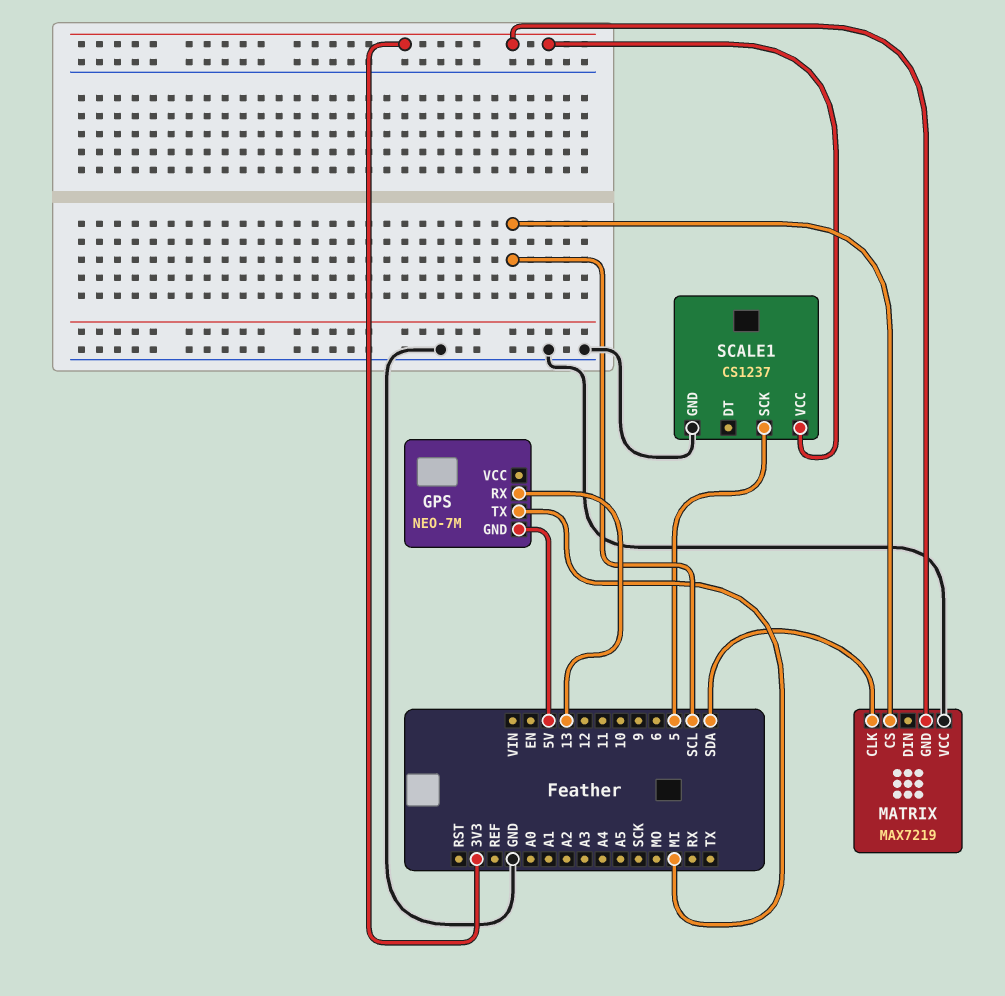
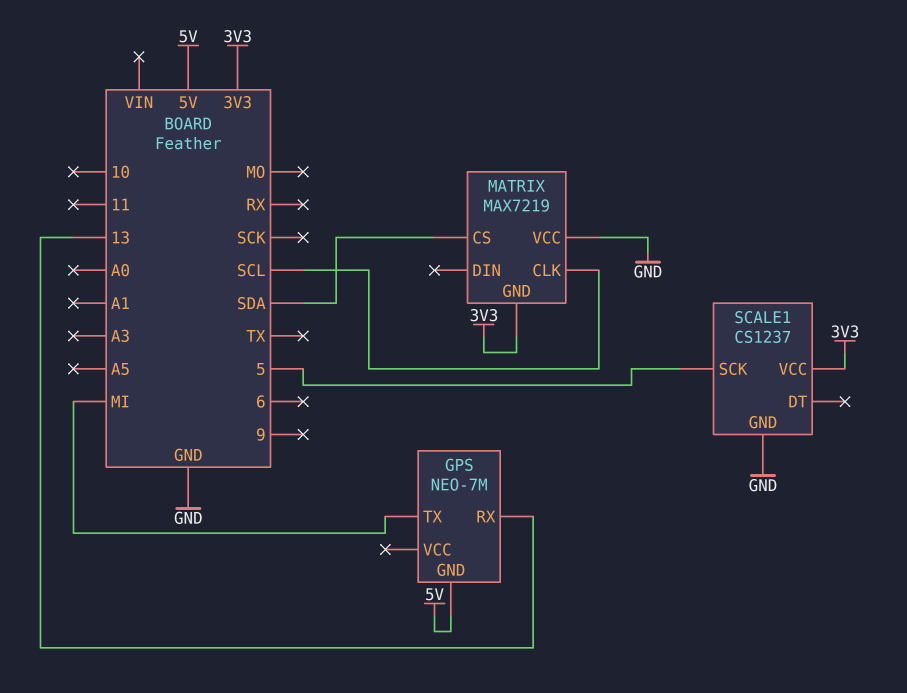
MATRIX pin CLK: SDA -> SCL
MATRIX pin CS: SCL -> SDA

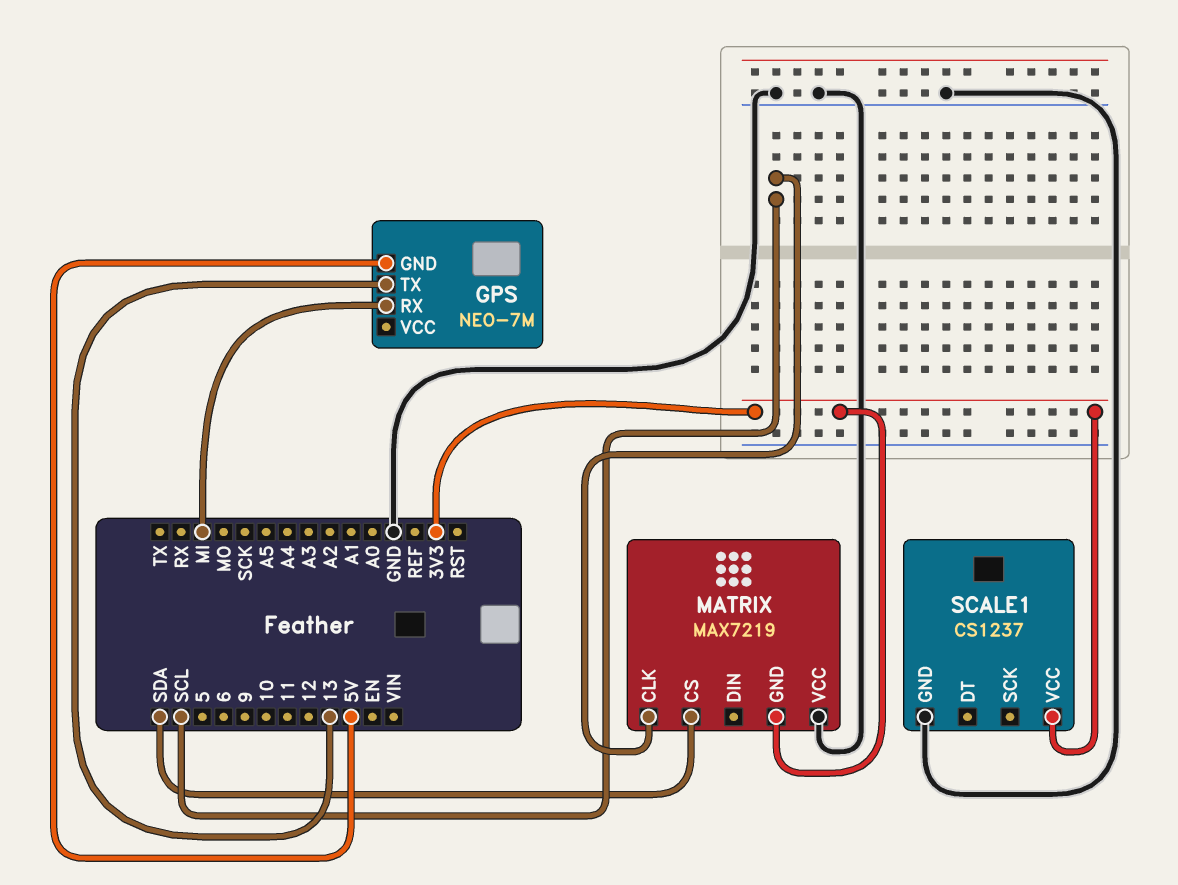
GPS pin RX: 13 -> MI
GPS pin TX: MI -> 13
SCALE1 pin SCK: 5 -> none

